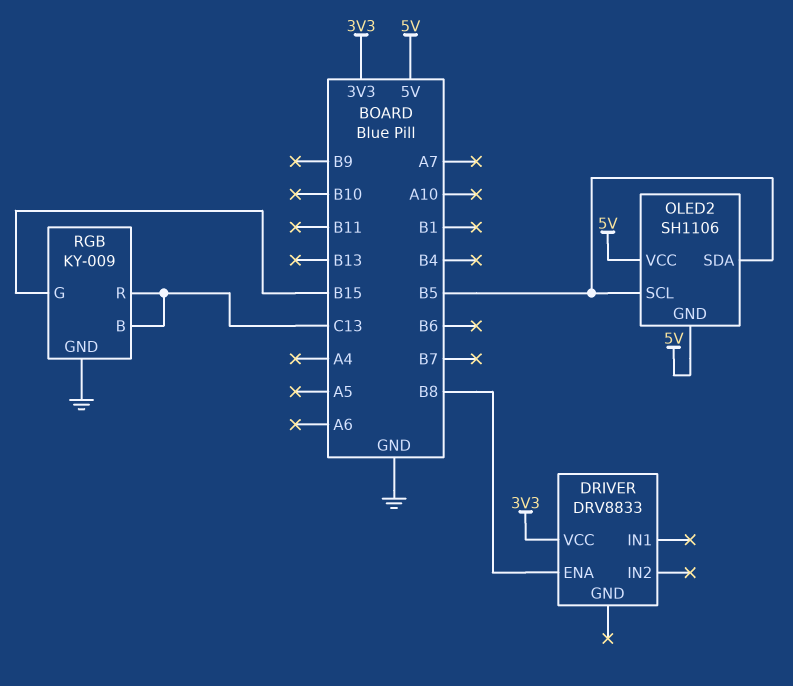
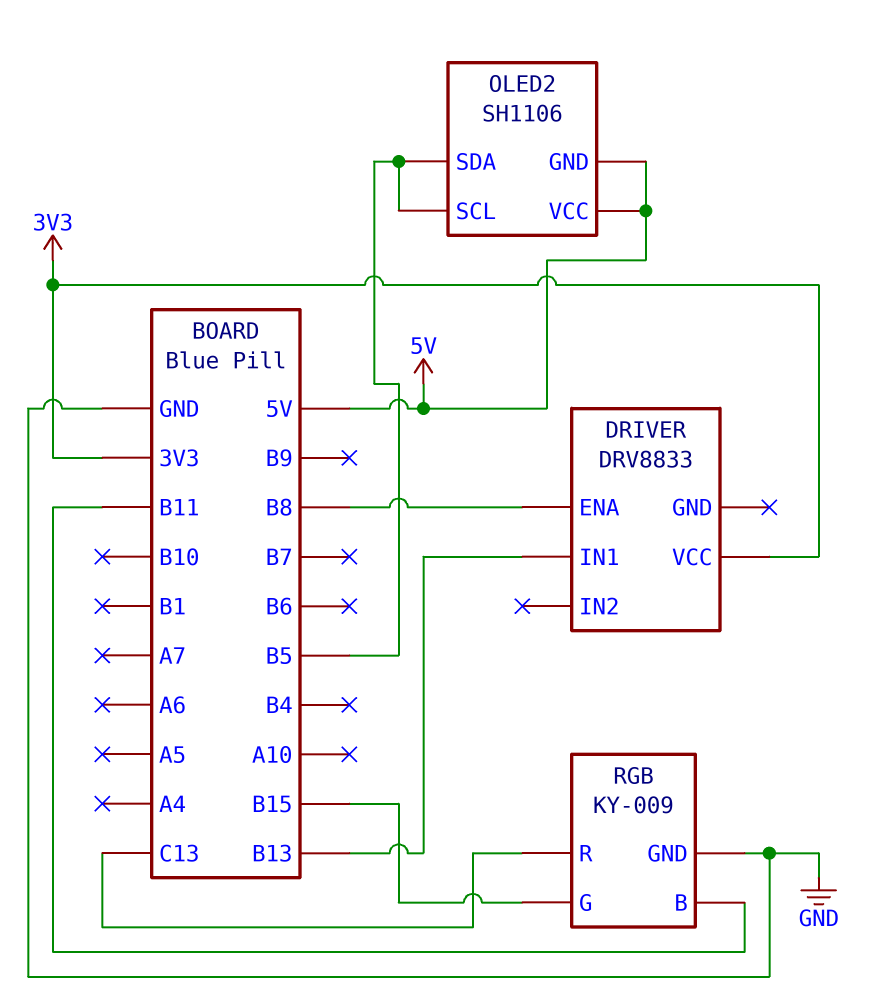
DRIVER pin IN1: none -> B13
RGB pin B: C13 -> B11

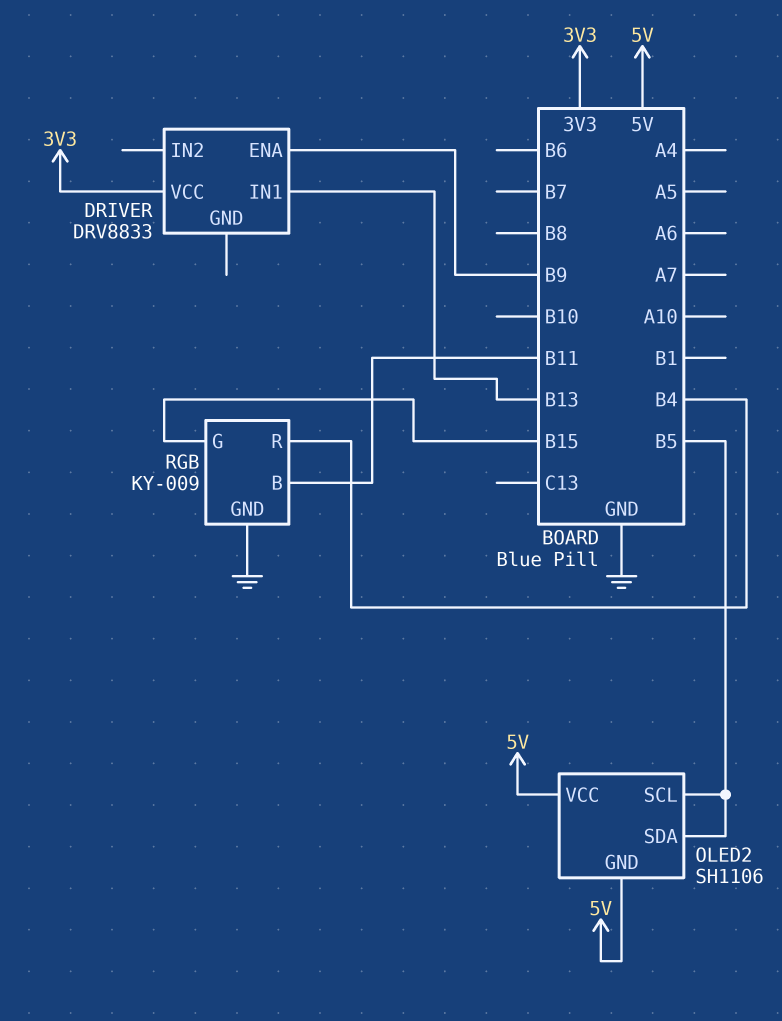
DRIVER pin ENA: B8 -> B9
RGB pin R: C13 -> B4

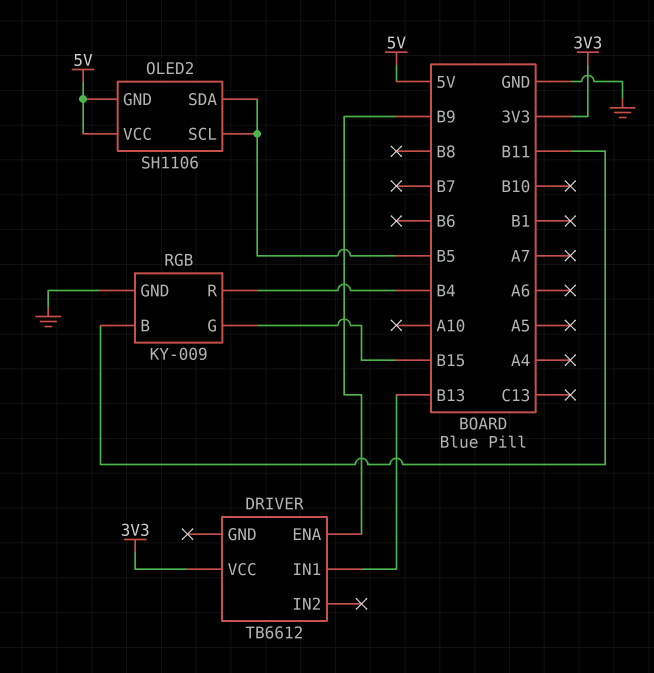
DRIVER: DRV8833 -> TB6612

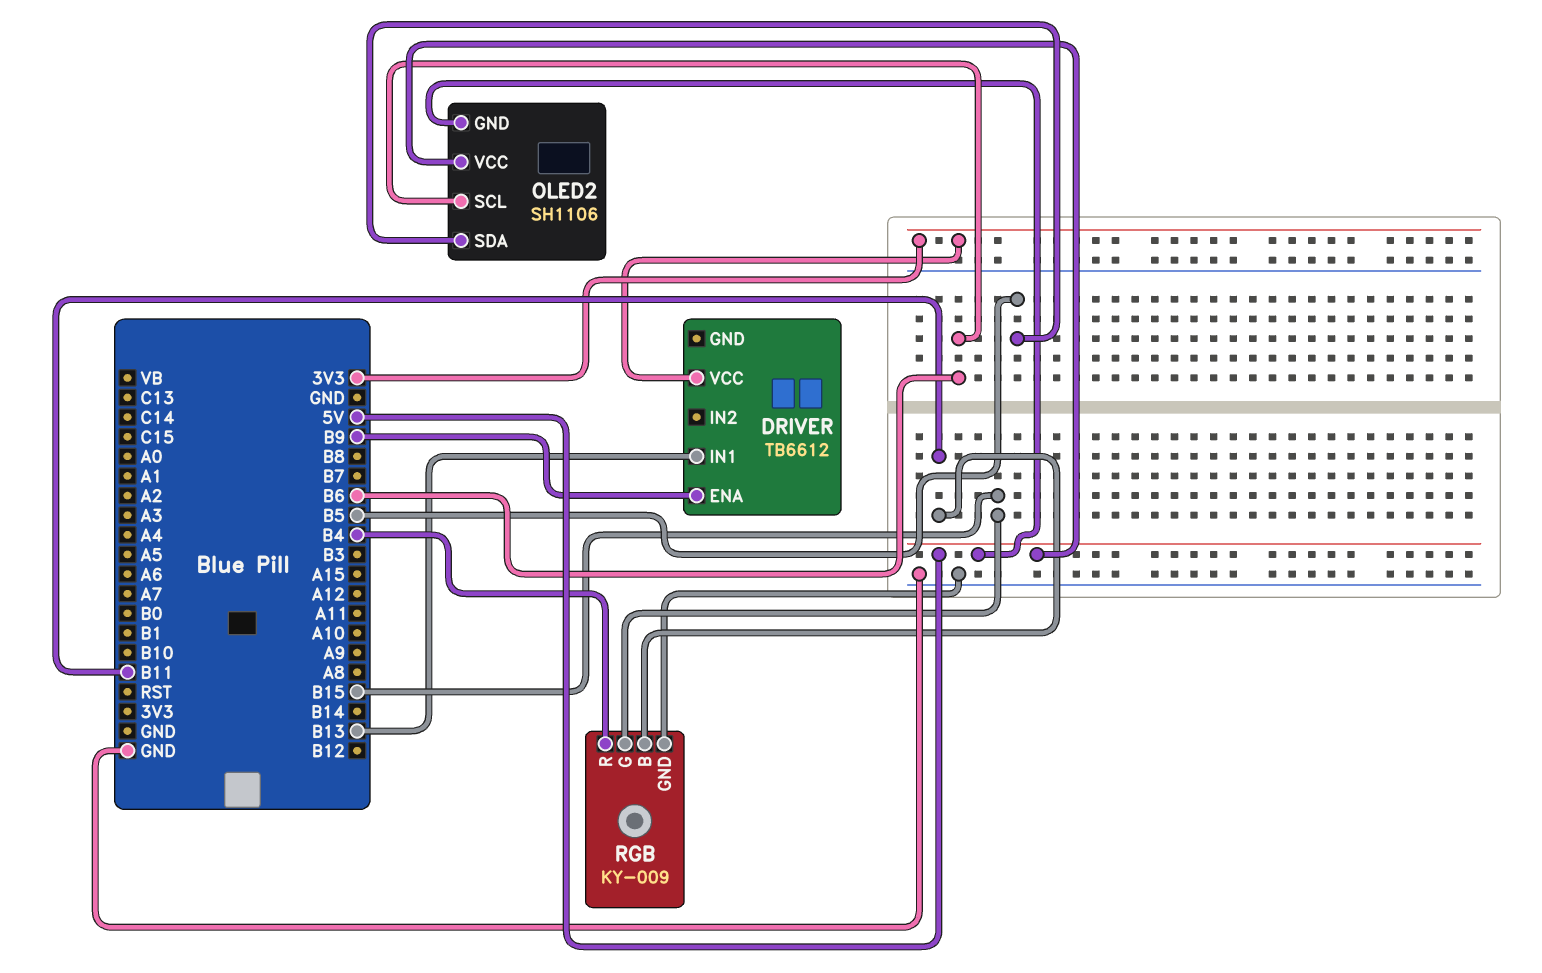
OLED2 pin SCL: B5 -> B6

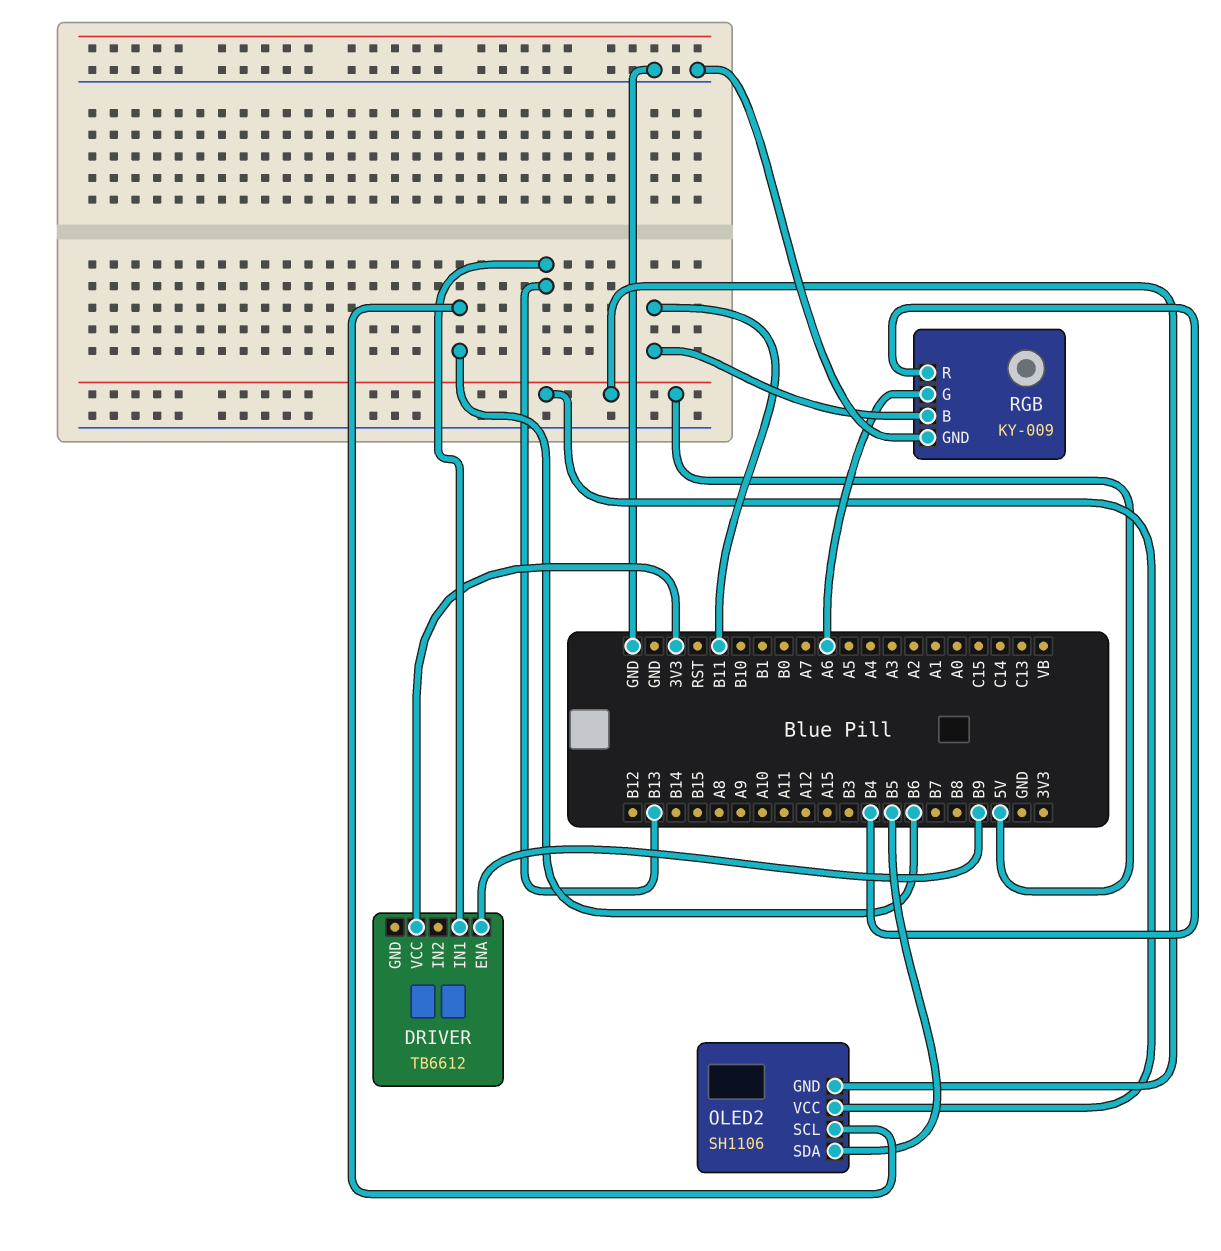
RGB pin G: B15 -> A6

